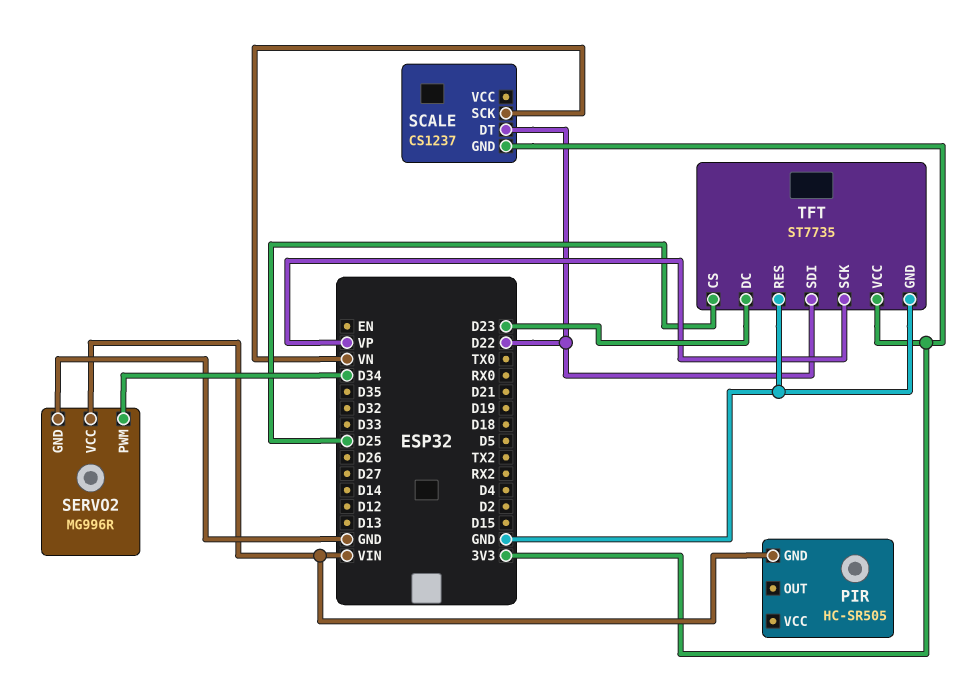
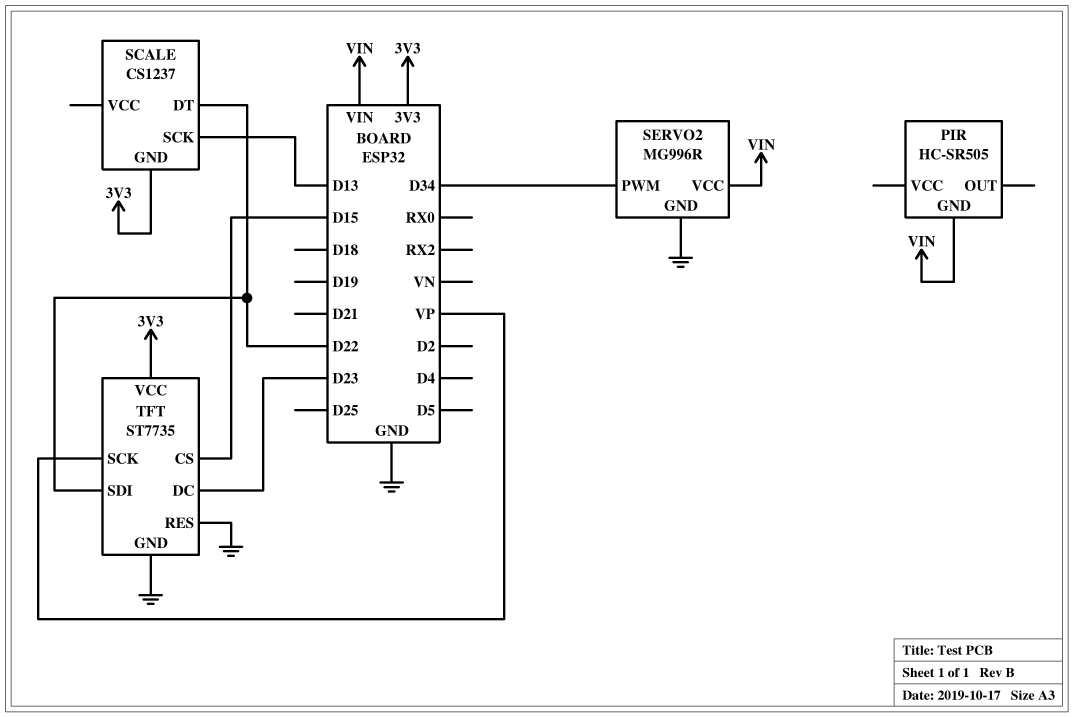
SCALE pin SCK: VN -> D13
TFT pin CS: D25 -> D15

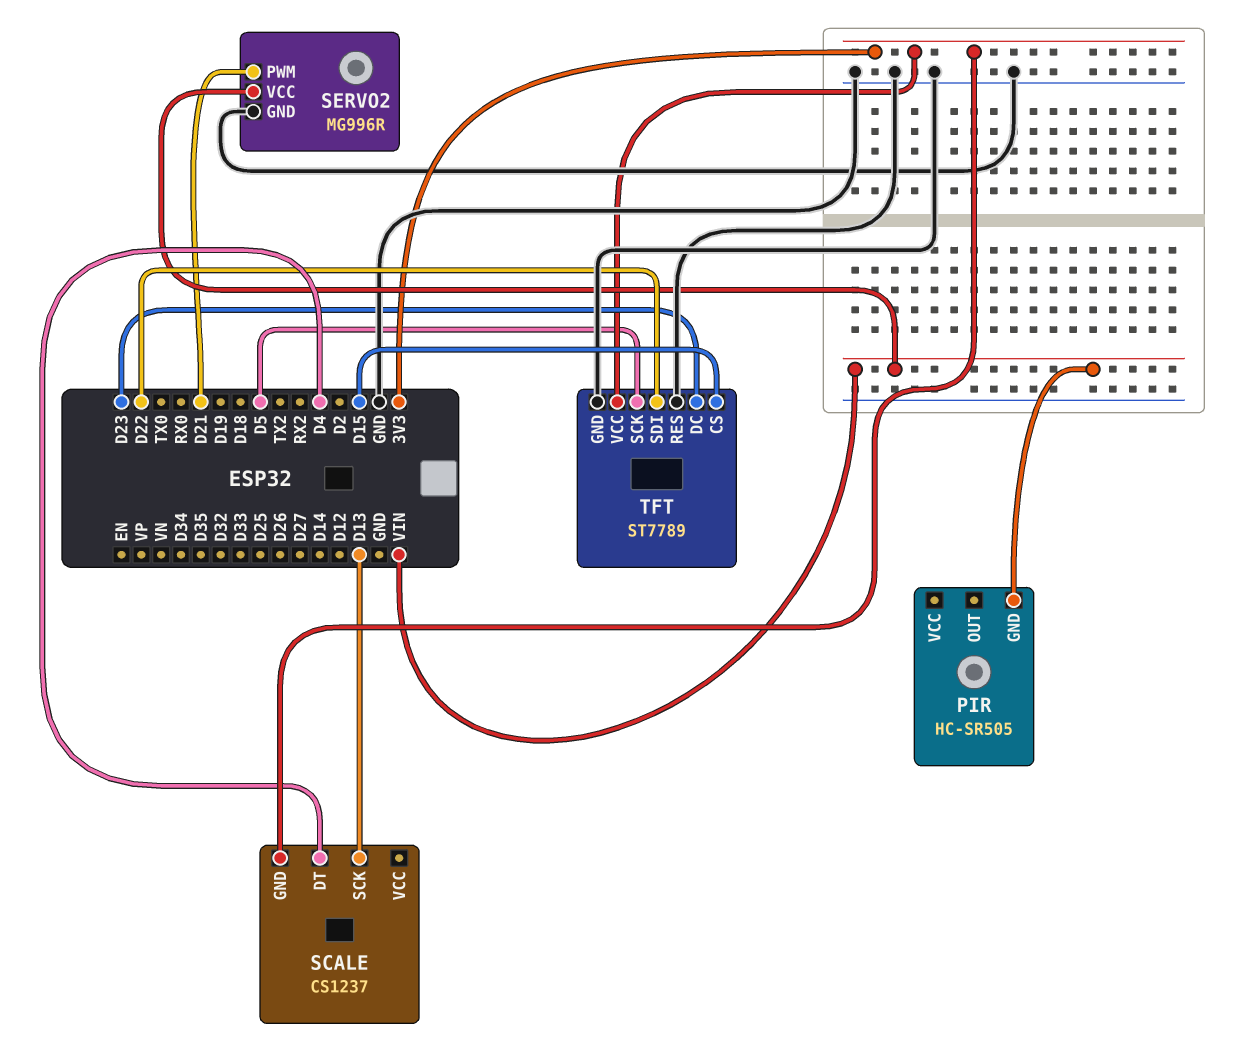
SCALE pin DT: D22 -> D4
SERVO2 pin PWM: D34 -> D21
TFT: ST7735 -> ST7789
TFT pin SCK: VP -> D5

